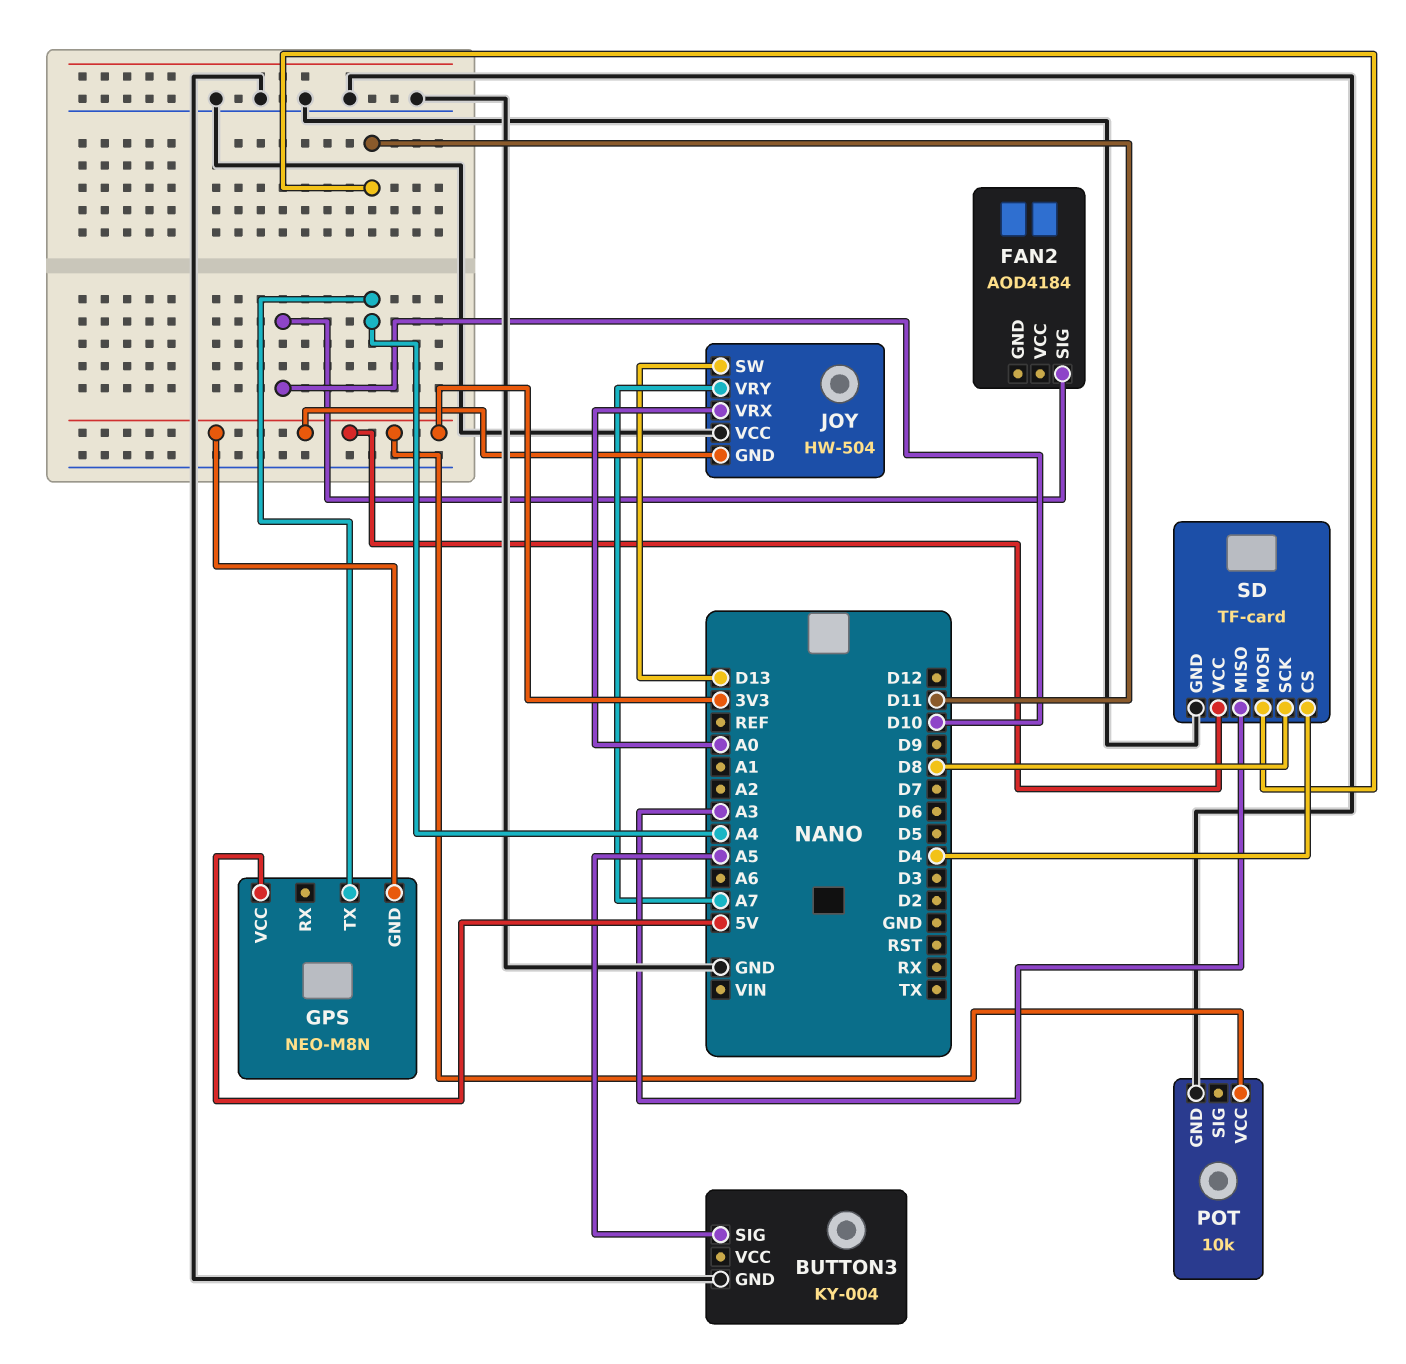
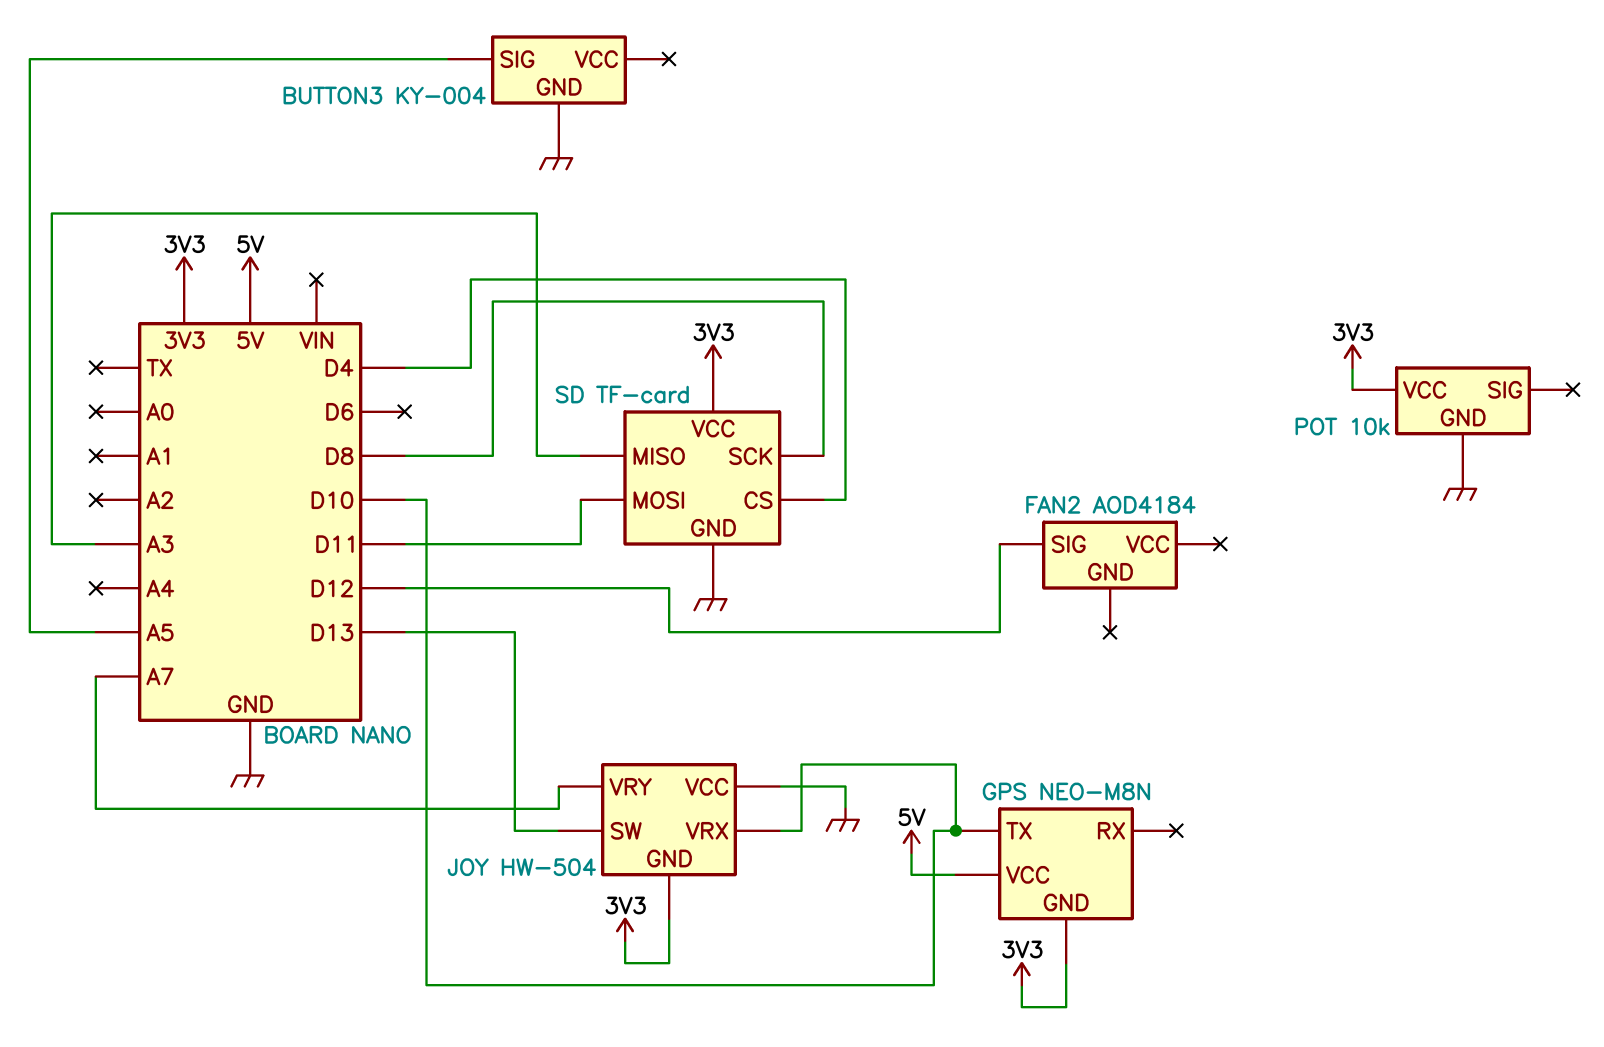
FAN2 pin SIG: D10 -> D12
GPS pin TX: A4 -> D10
JOY pin VRX: A0 -> D10

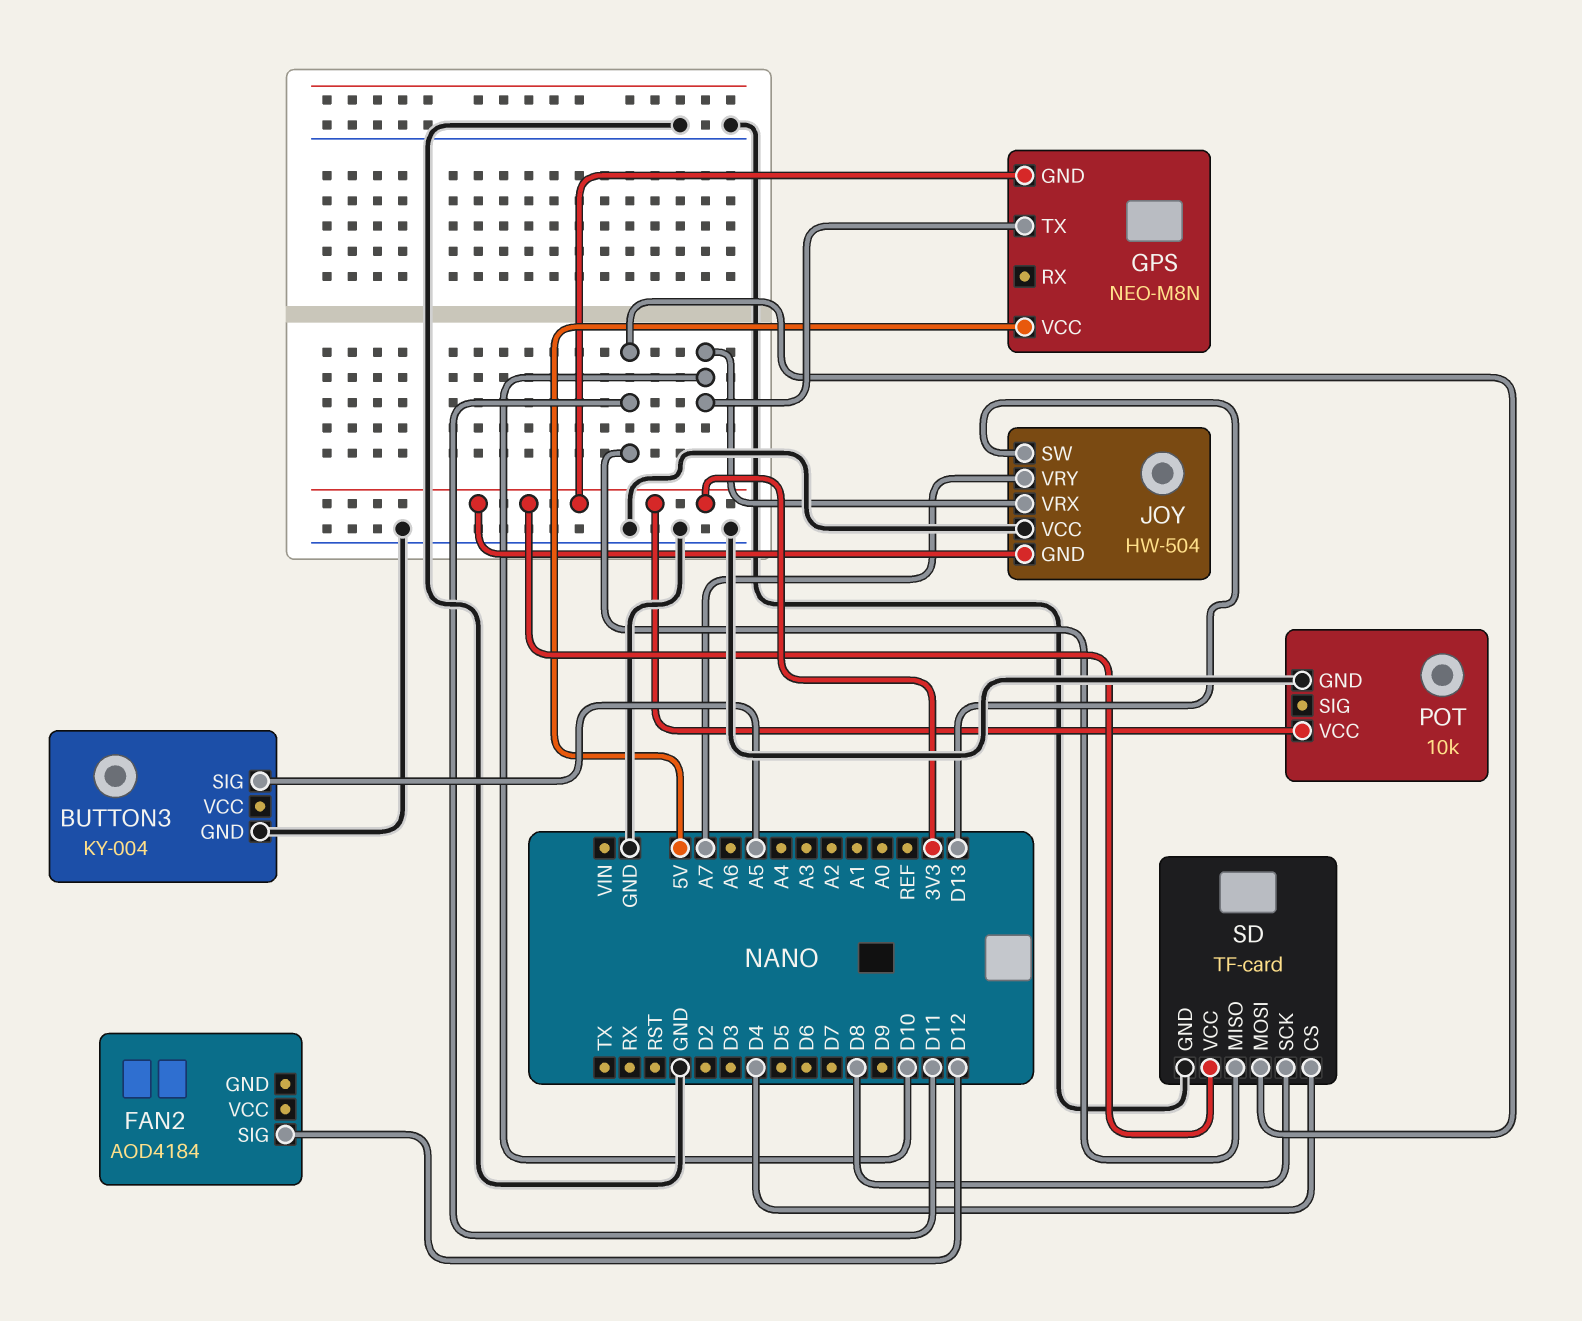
SD pin MISO: A3 -> D11

